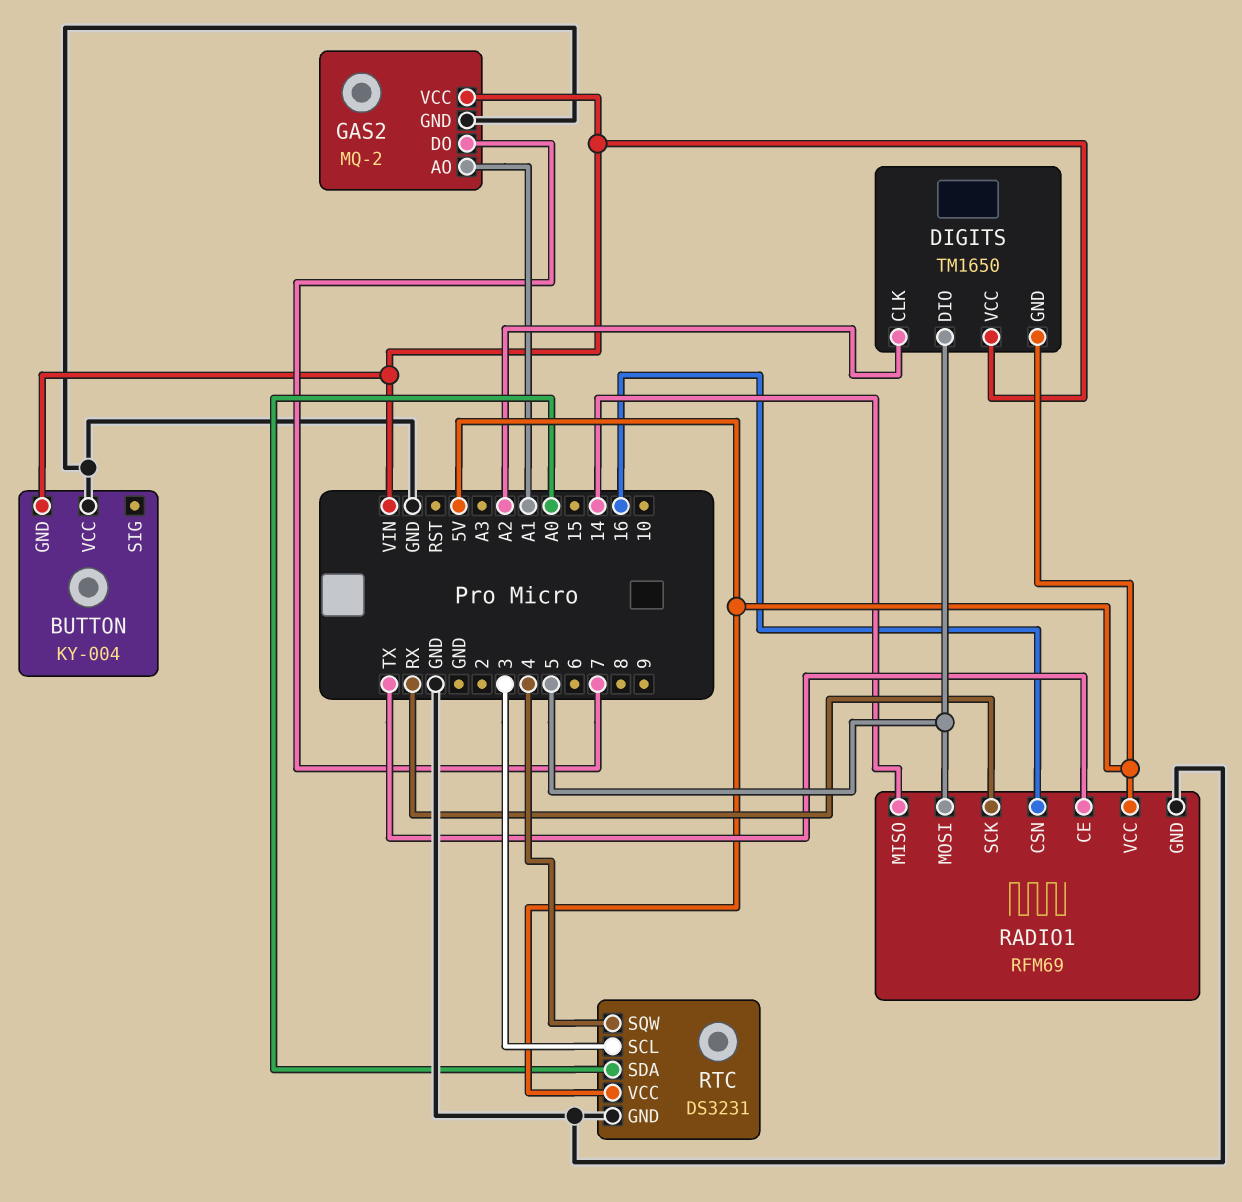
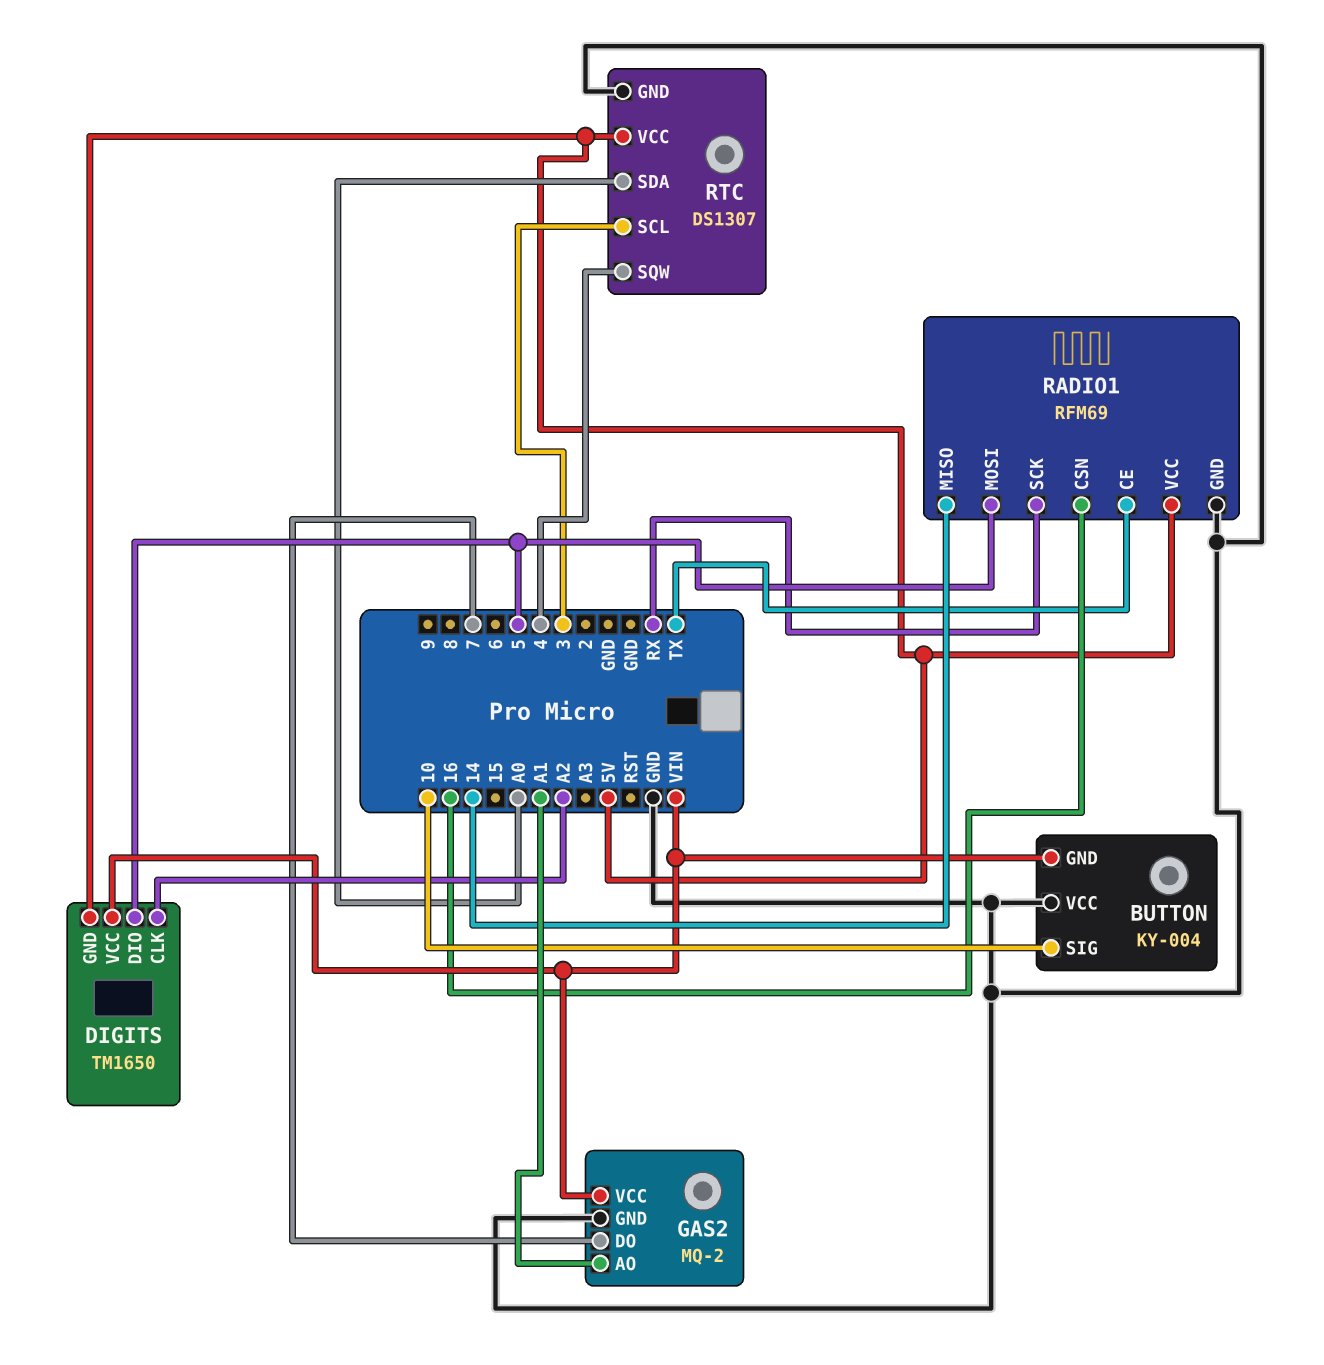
BUTTON pin SIG: none -> 10
RTC: DS3231 -> DS1307

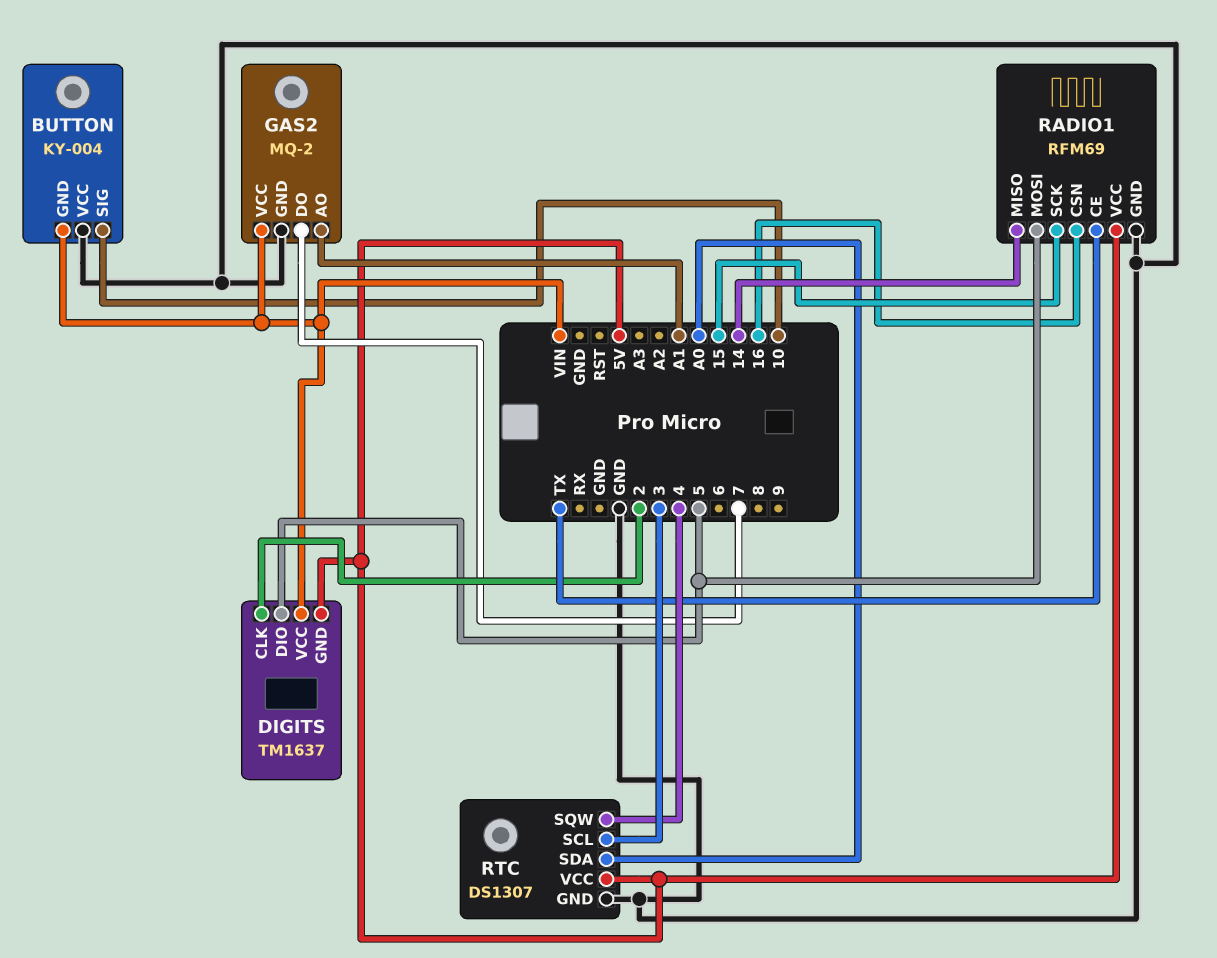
DIGITS: TM1650 -> TM1637
DIGITS pin CLK: A2 -> 2
RADIO1 pin SCK: RX -> 15

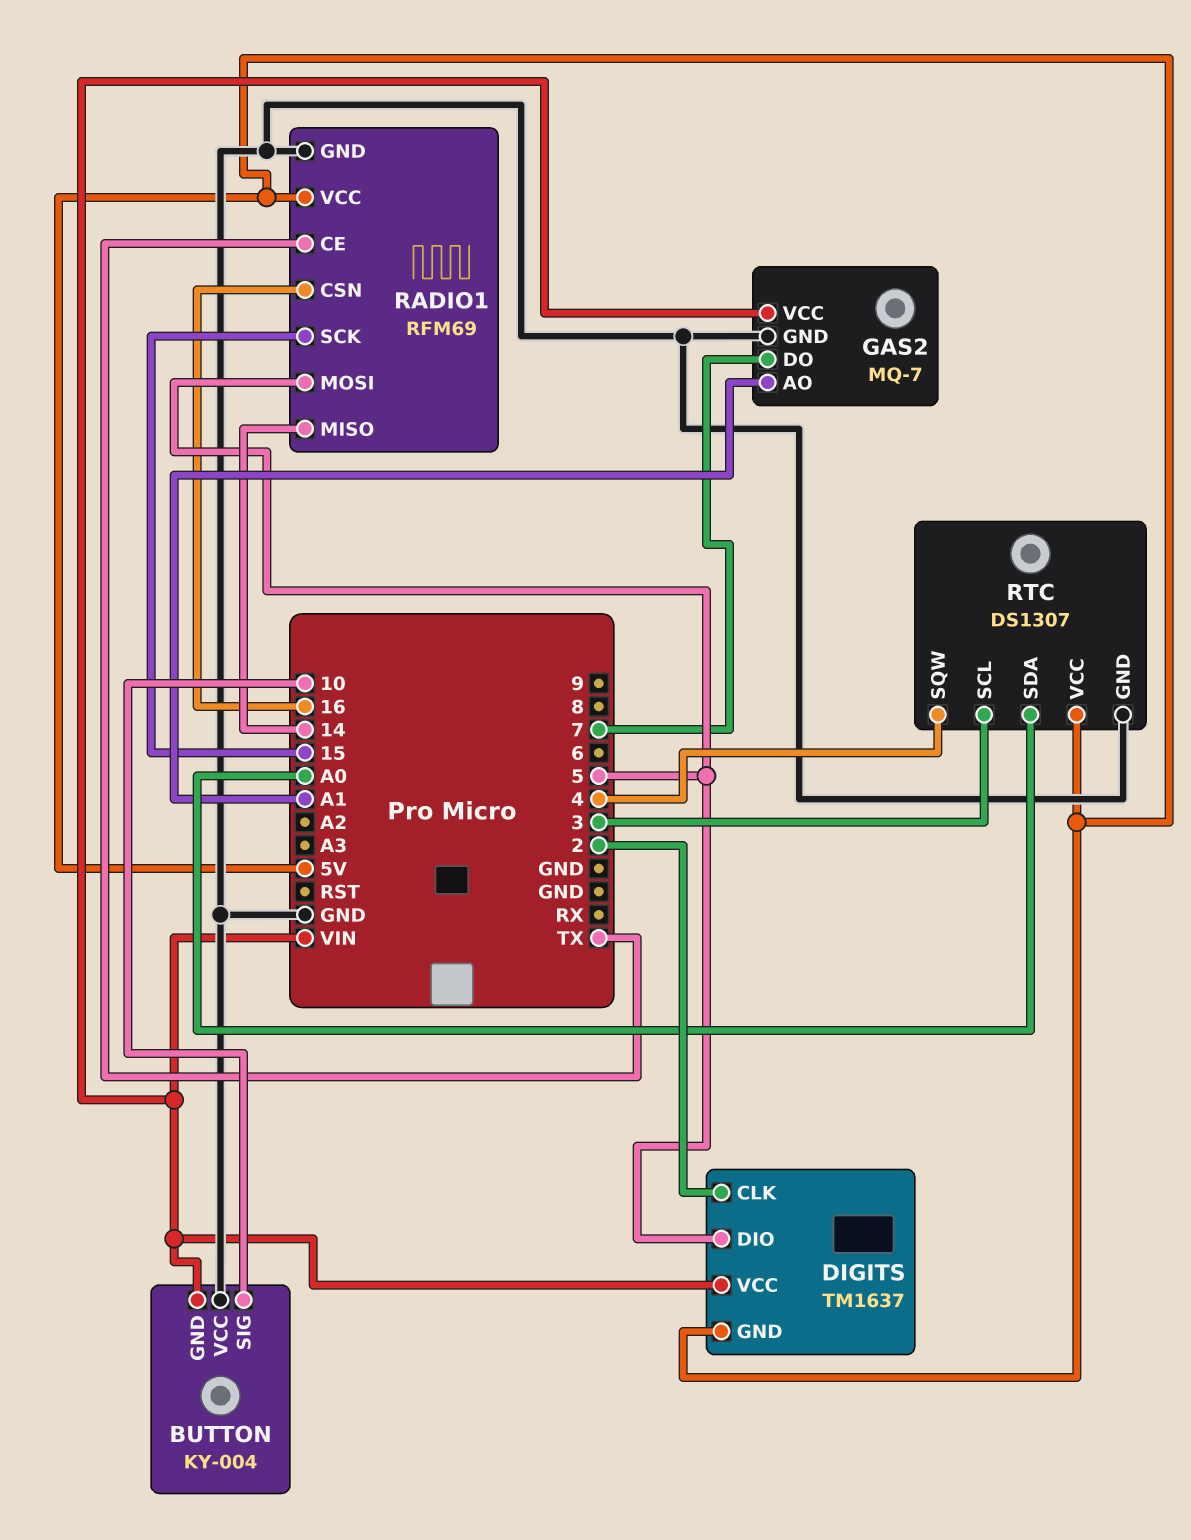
GAS2: MQ-2 -> MQ-7

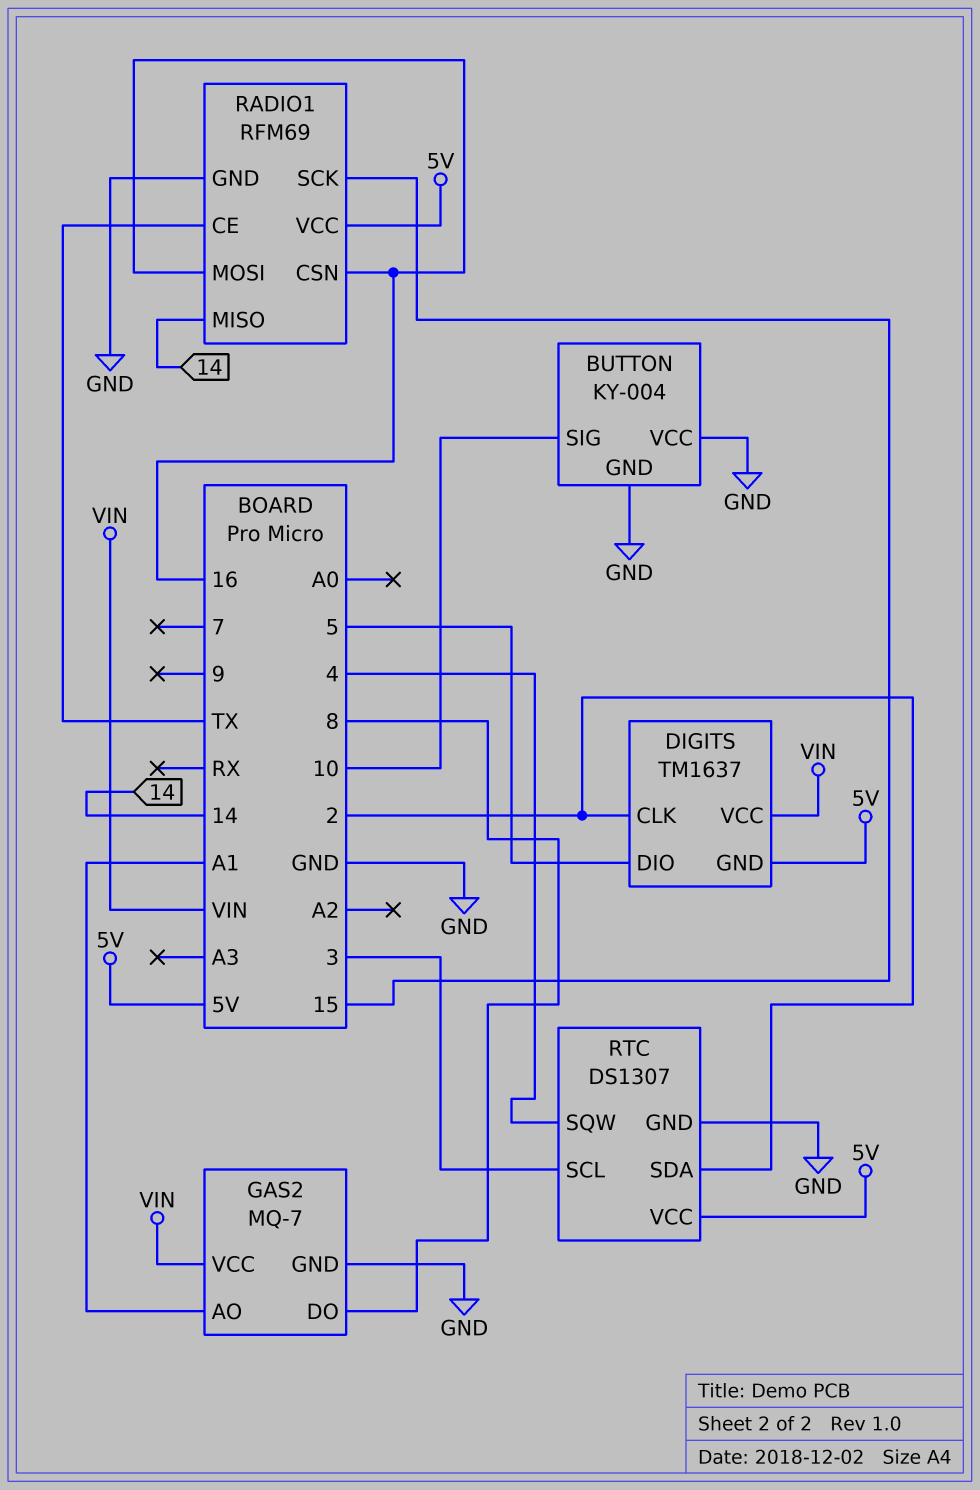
BUTTON pin GND: VIN -> GND
GAS2 pin DO: 7 -> 8
RADIO1 pin MOSI: 5 -> 16
RTC pin SDA: A0 -> 2

